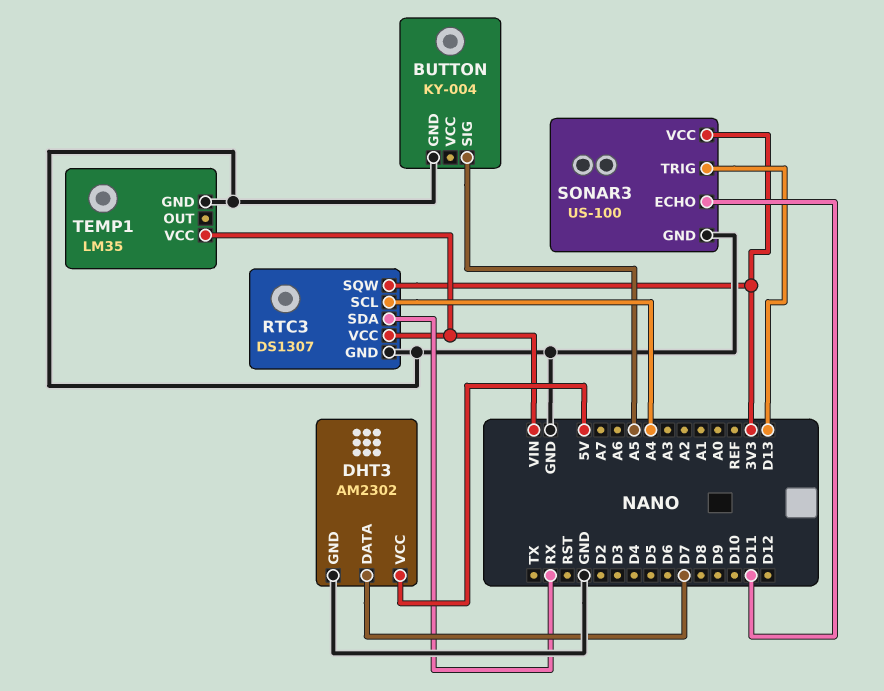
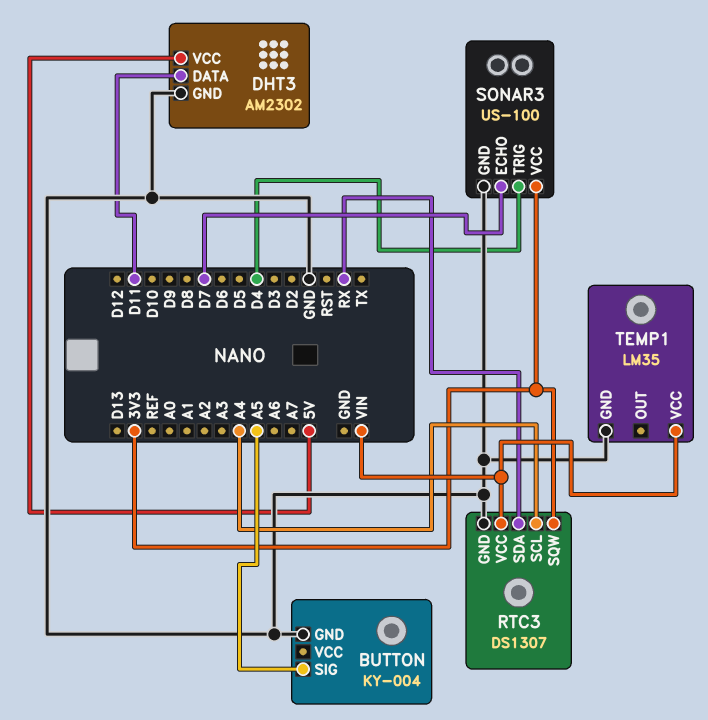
DHT3 pin DATA: D7 -> D11
SONAR3 pin ECHO: D11 -> D7
SONAR3 pin TRIG: D13 -> D4

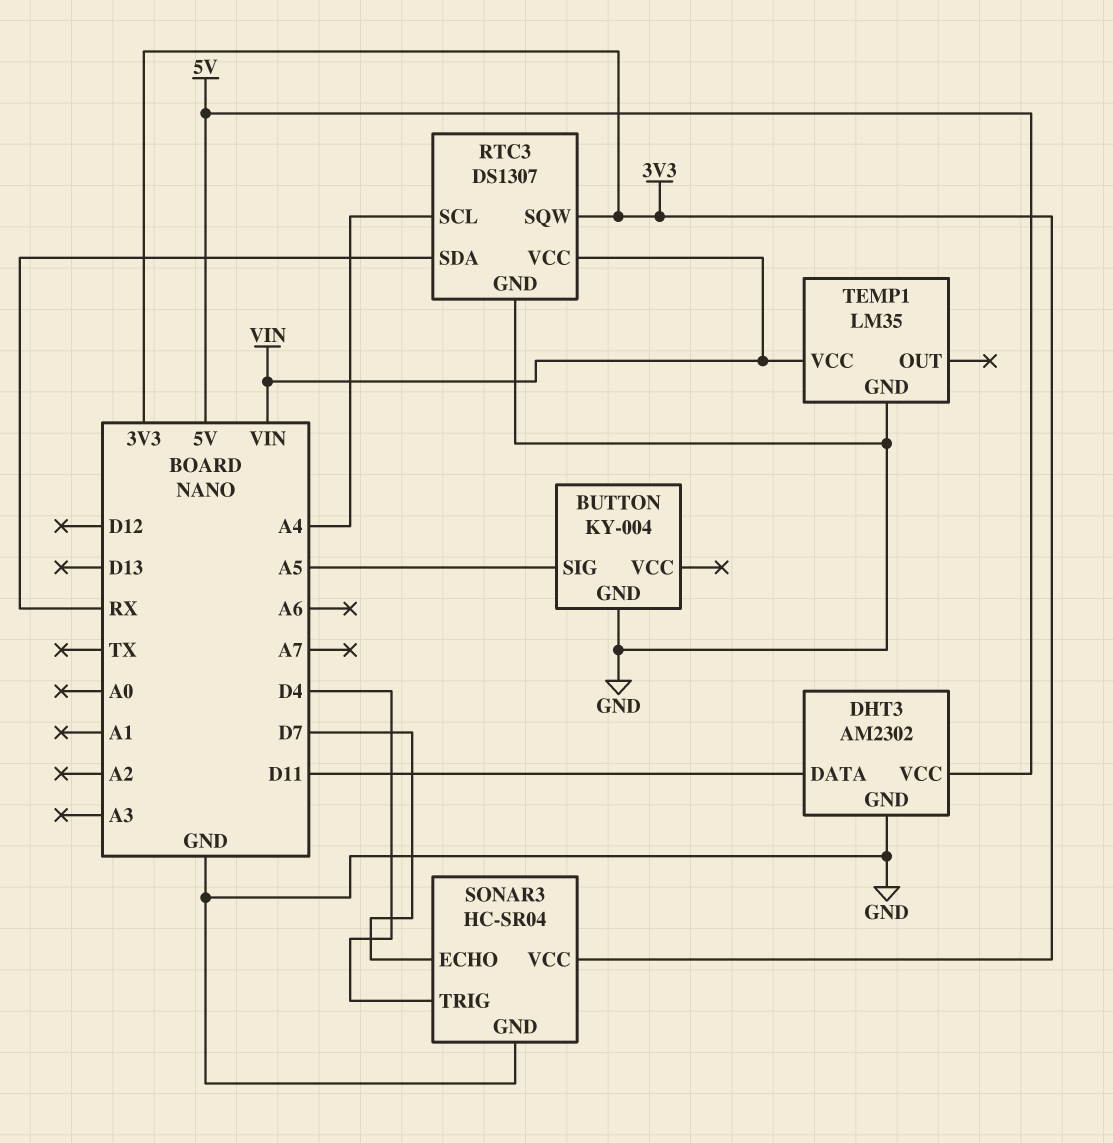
SONAR3: US-100 -> HC-SR04

